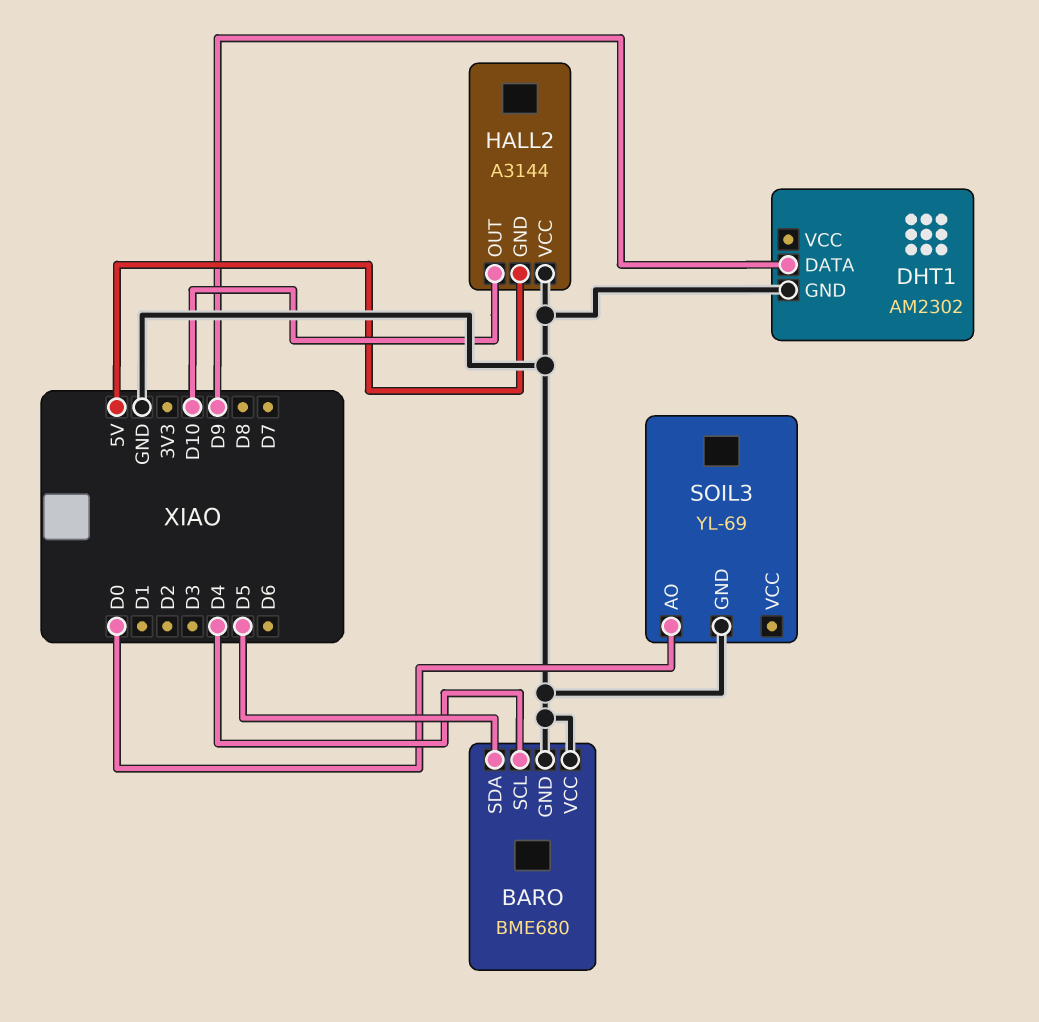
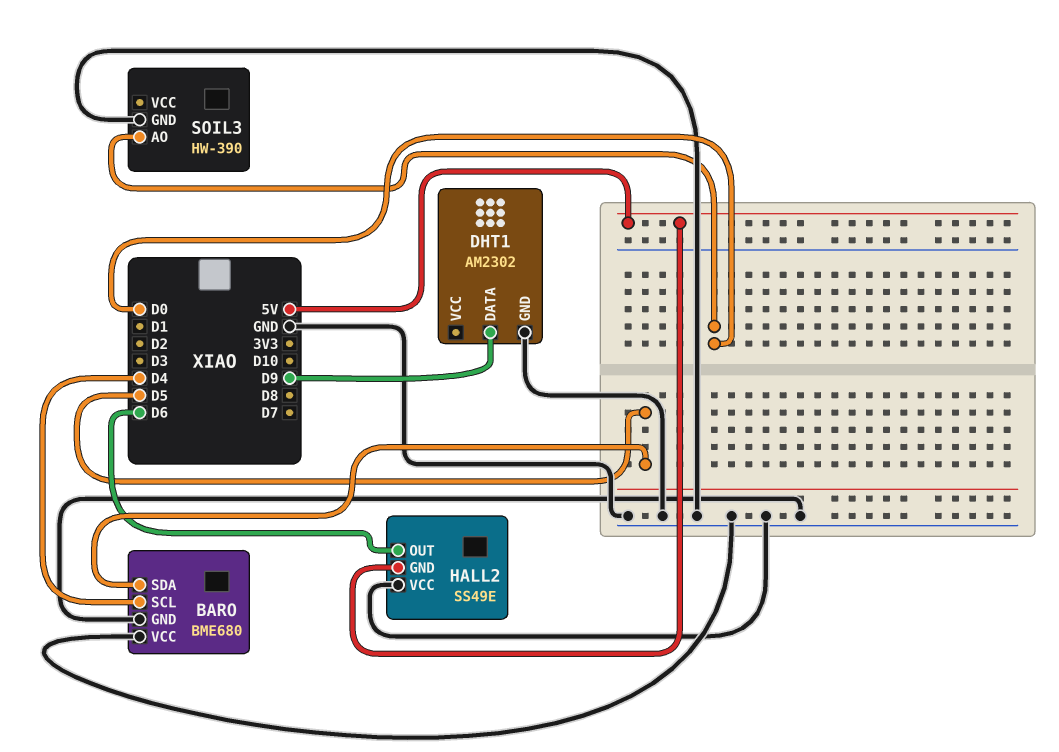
HALL2: A3144 -> SS49E
HALL2 pin OUT: D10 -> D6
SOIL3: YL-69 -> HW-390

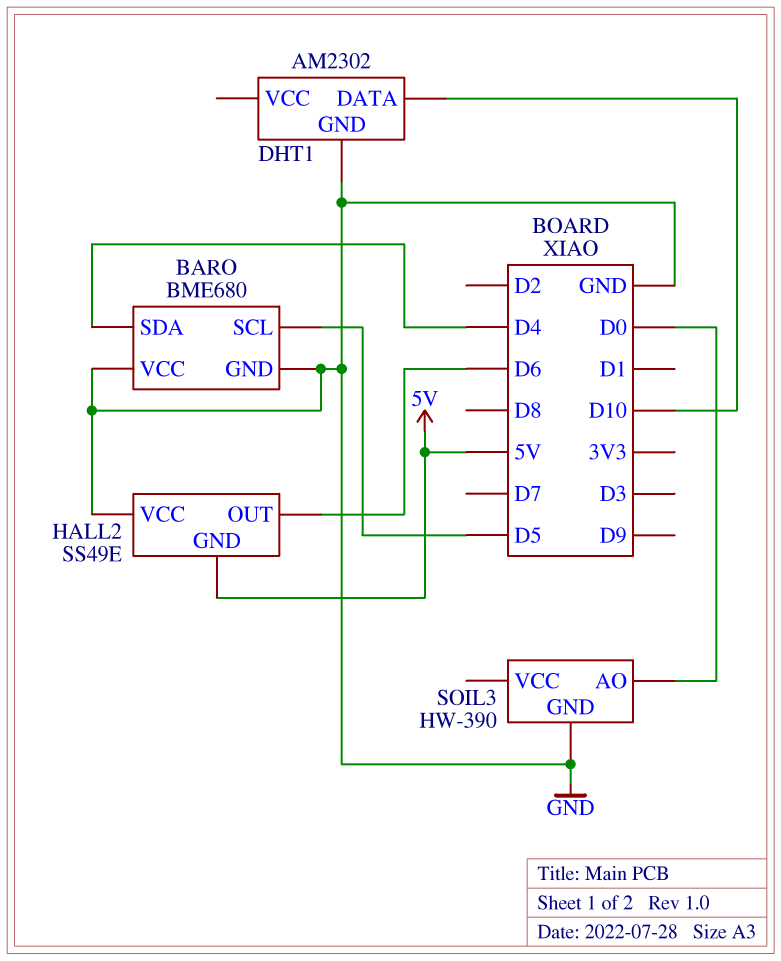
BARO pin SCL: D4 -> D5
BARO pin SDA: D5 -> D4
DHT1 pin DATA: D9 -> D10

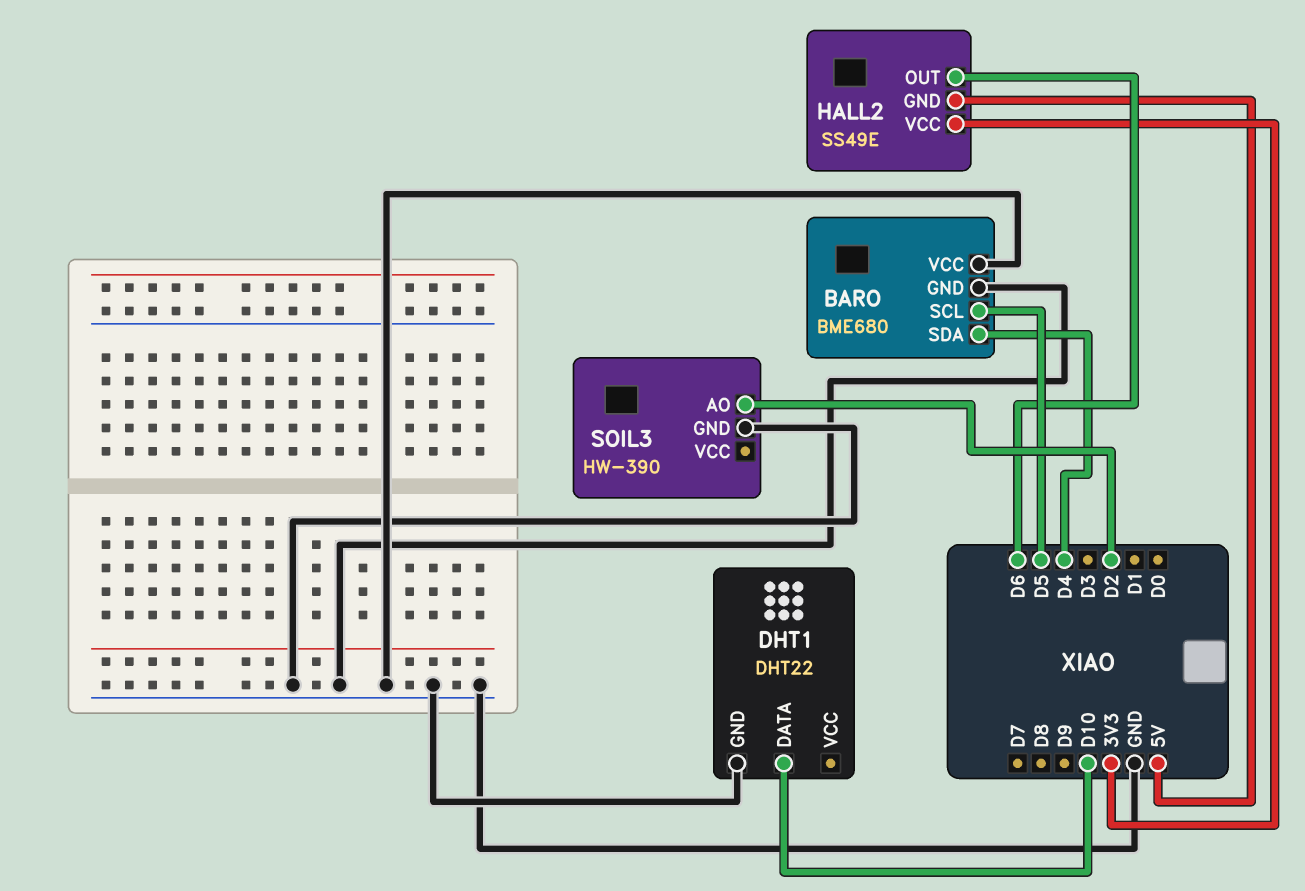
DHT1: AM2302 -> DHT22
HALL2 pin VCC: GND -> 3V3
SOIL3 pin AO: D0 -> D2

